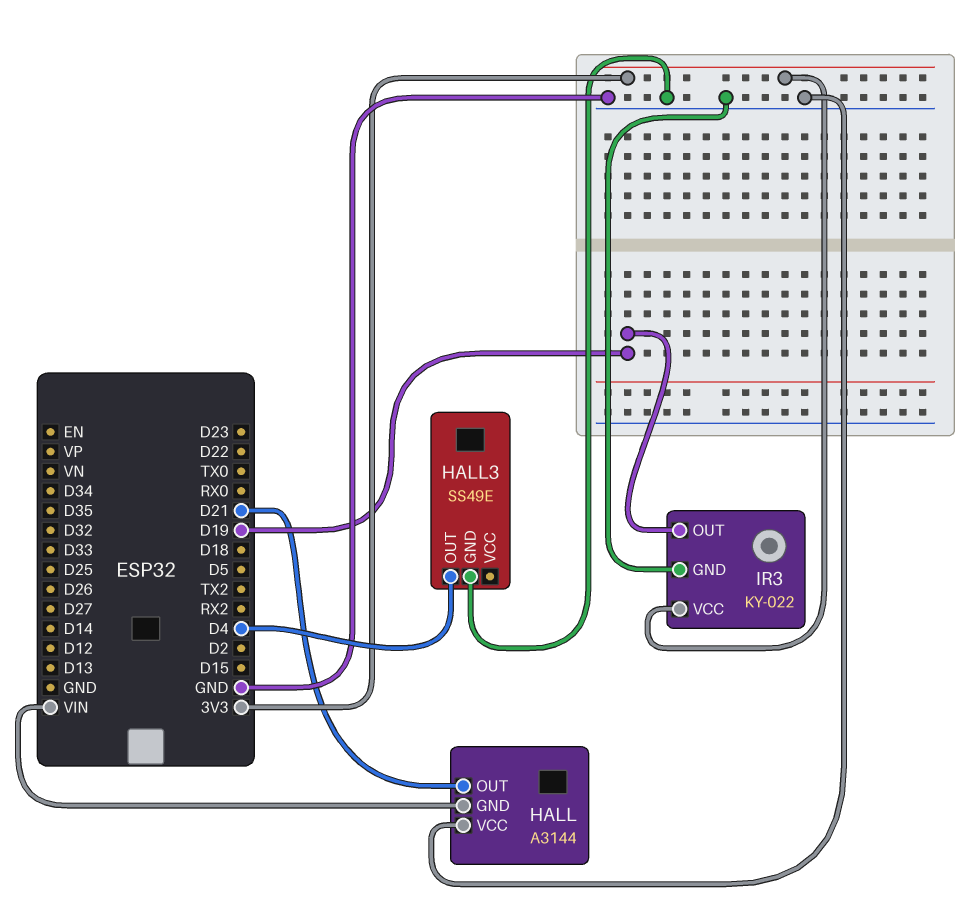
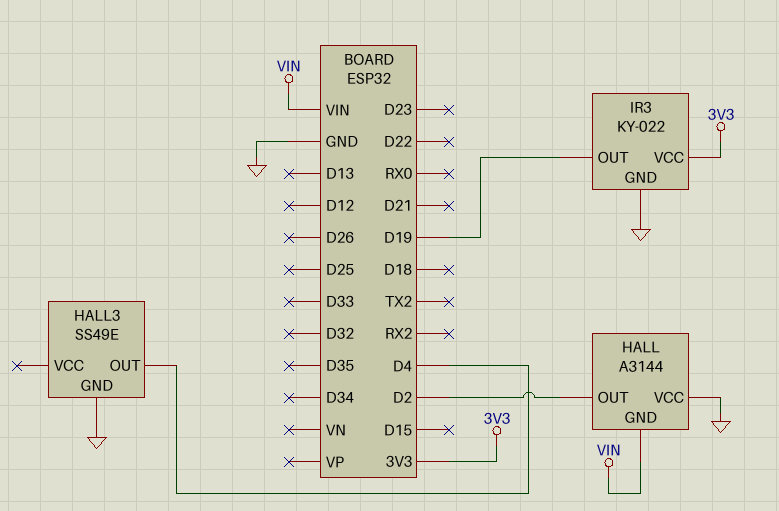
HALL pin OUT: D21 -> D2

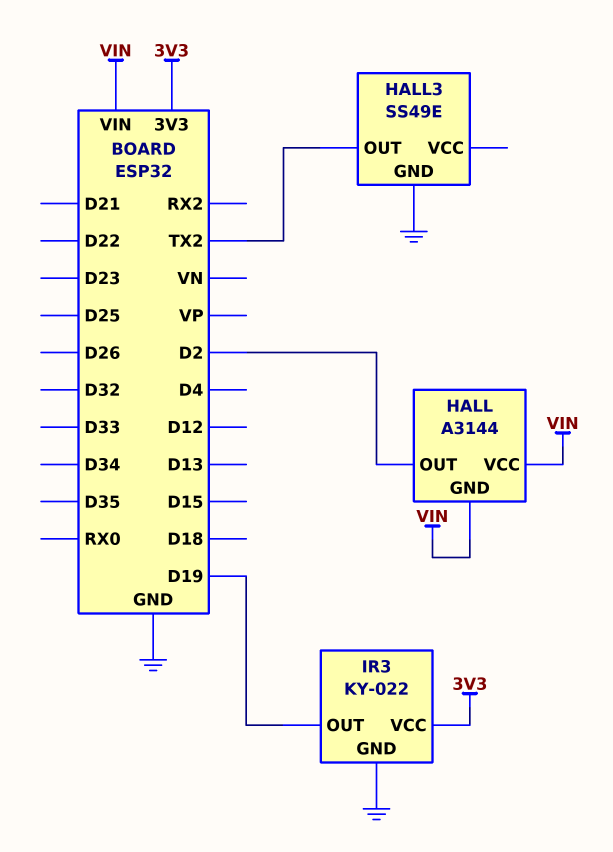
HALL pin VCC: GND -> VIN
HALL3 pin OUT: D4 -> TX2

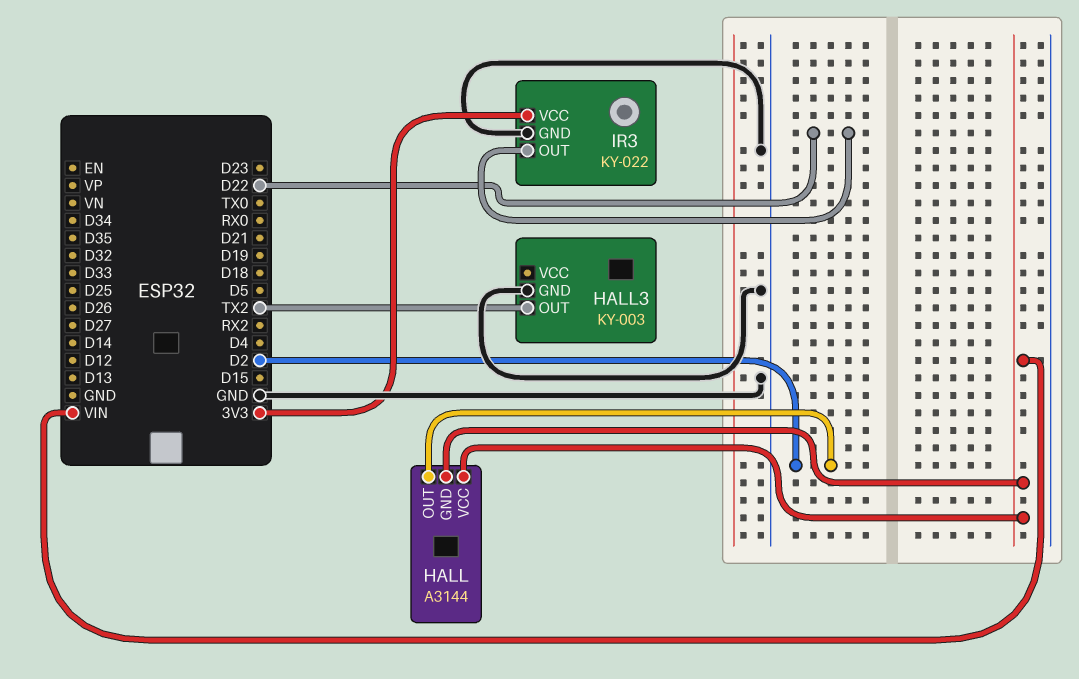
HALL3: SS49E -> KY-003
IR3 pin OUT: D19 -> D22

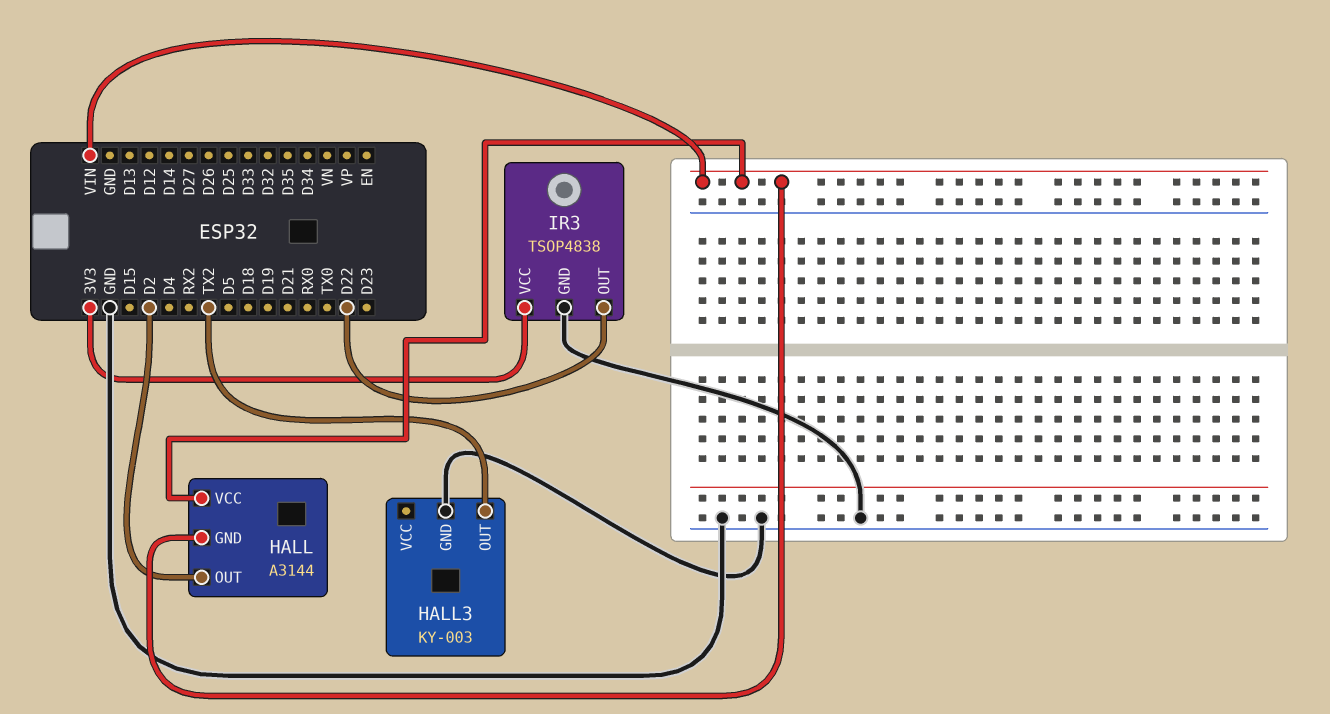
IR3: KY-022 -> TSOP4838

